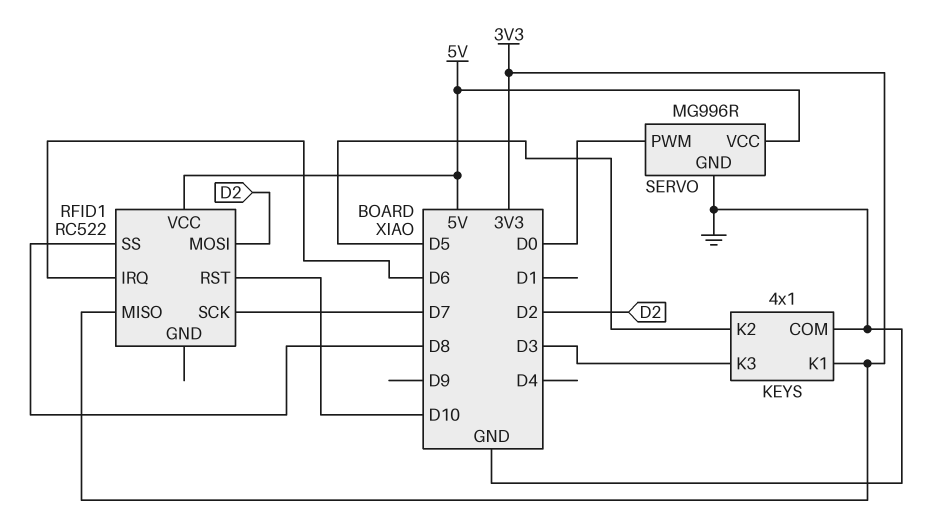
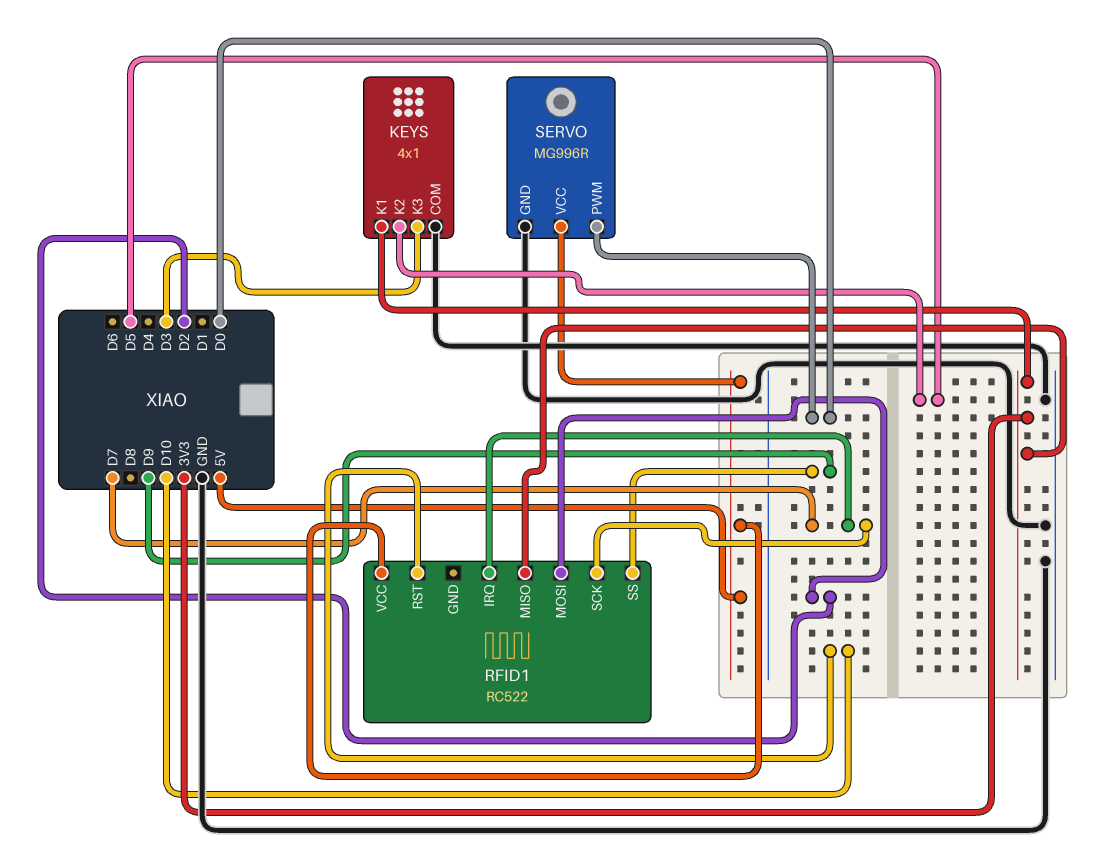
RFID1 pin IRQ: D6 -> D7
RFID1 pin SS: D8 -> D9

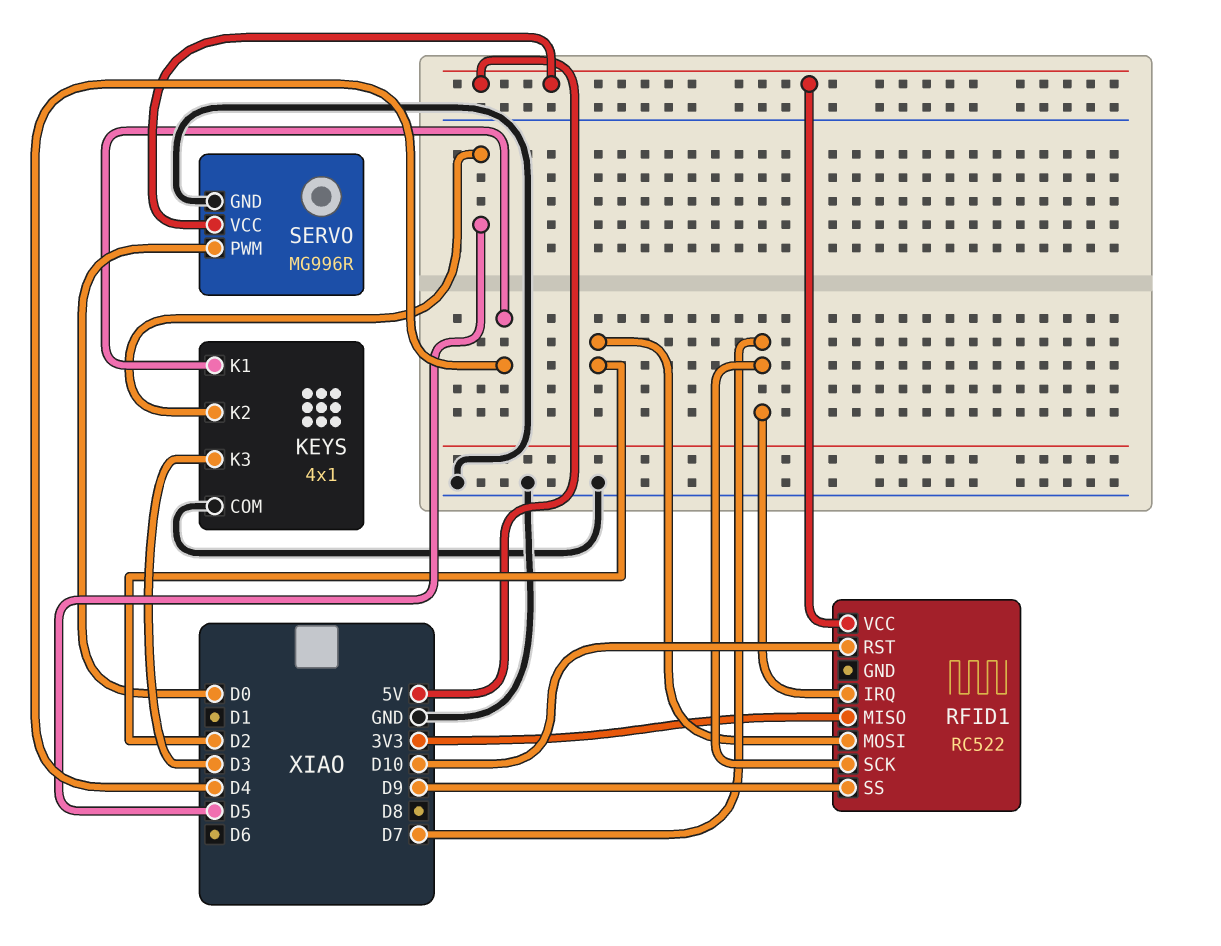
KEYS pin K1: 3V3 -> D4

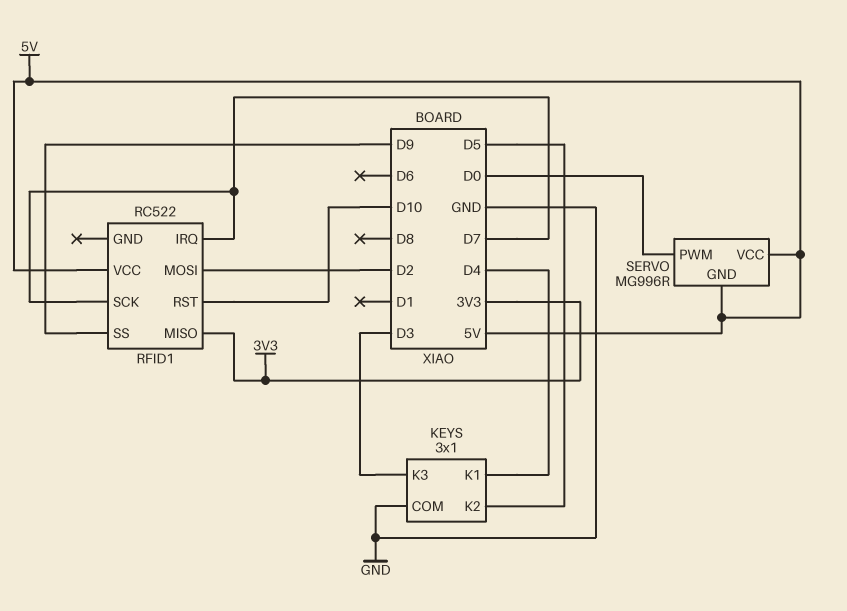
KEYS: 4x1 -> 3x1
SERVO pin GND: GND -> 5V

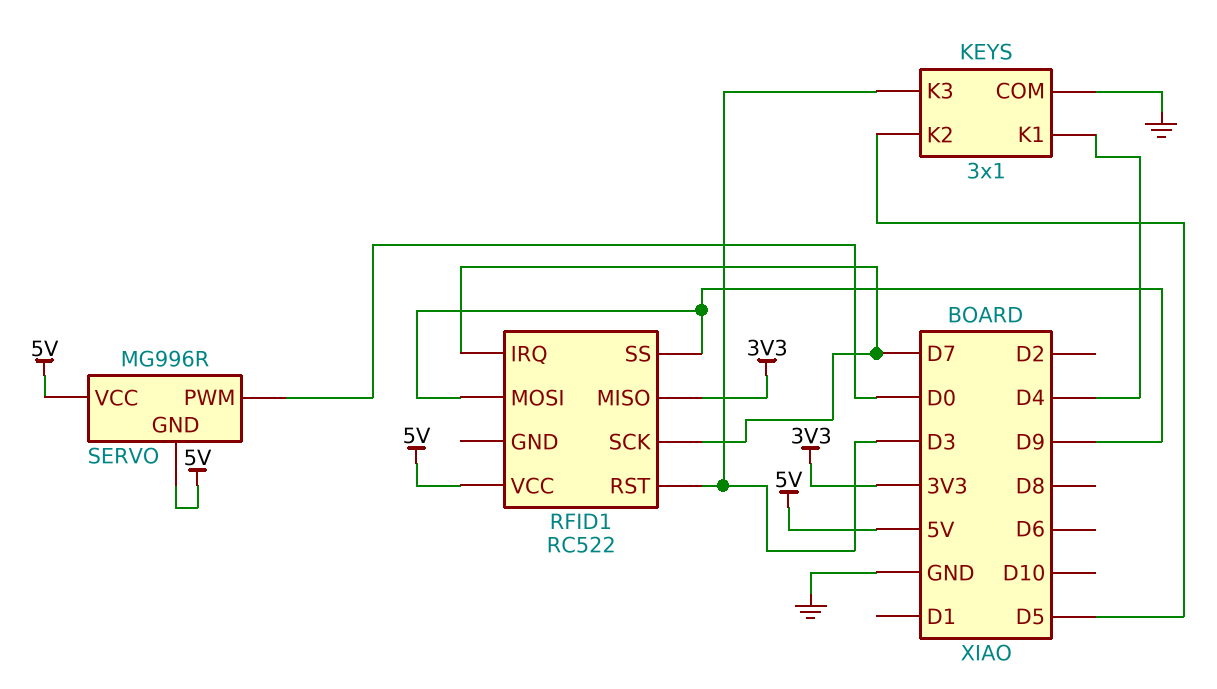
RFID1 pin MOSI: D2 -> D9
RFID1 pin RST: D10 -> D3

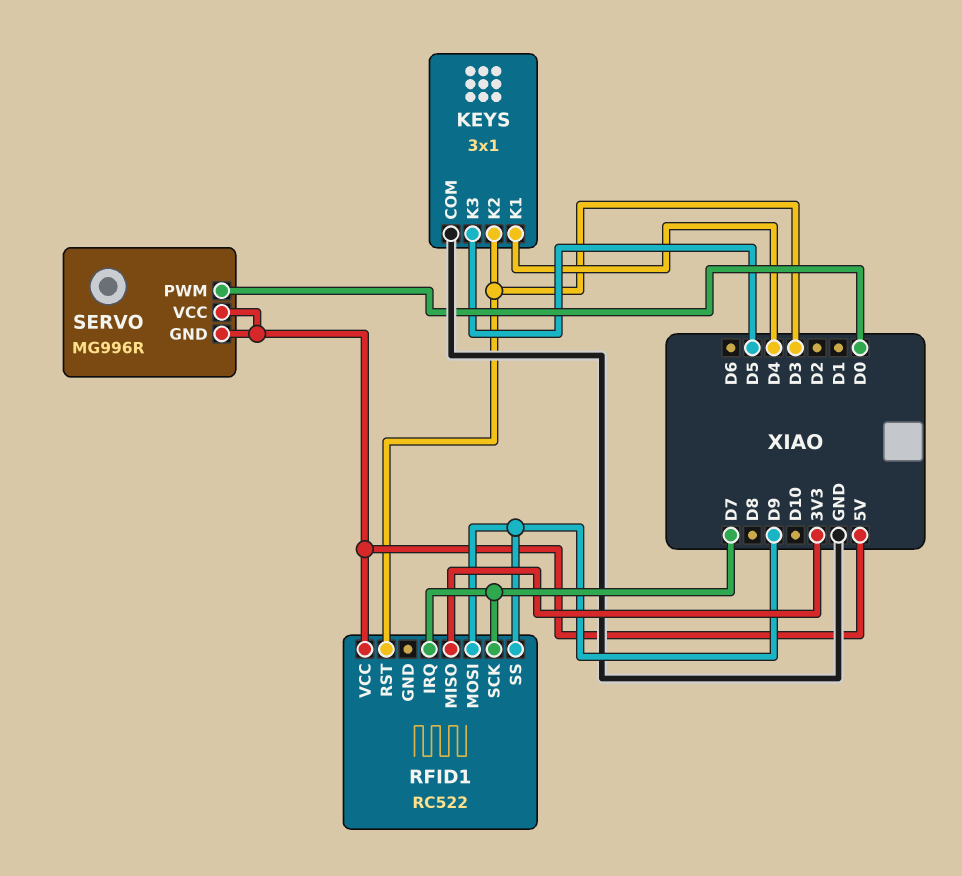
KEYS pin K2: D5 -> D3
KEYS pin K3: D3 -> D5

